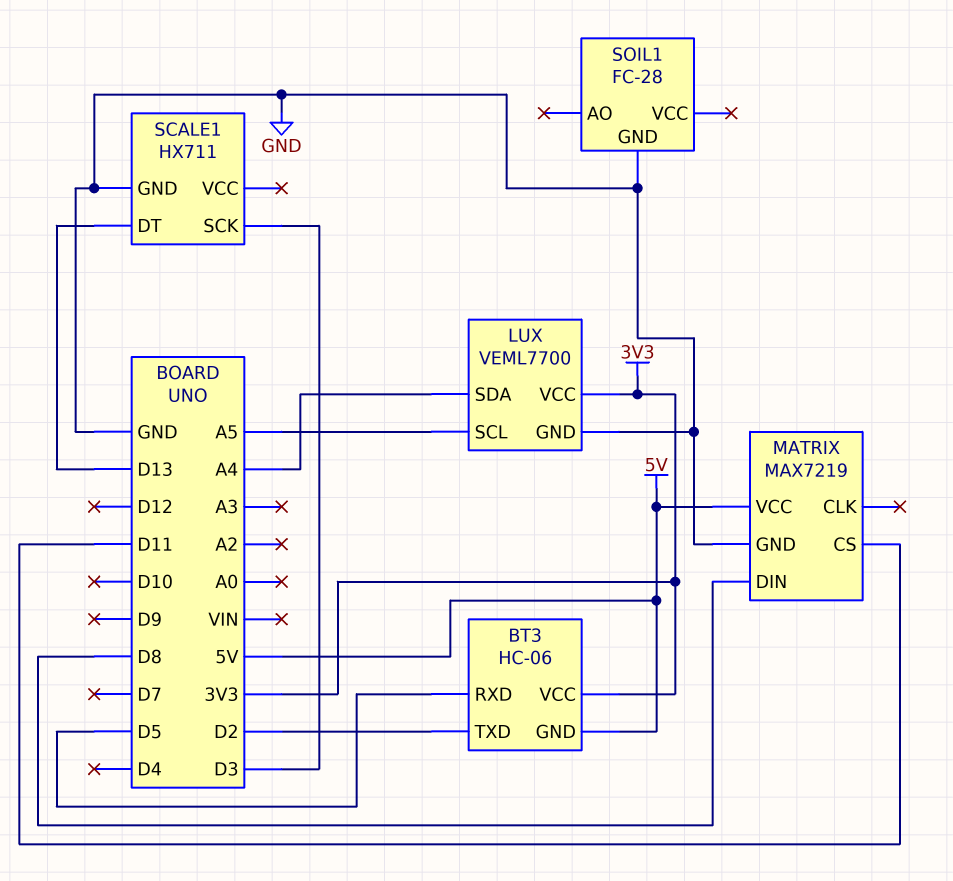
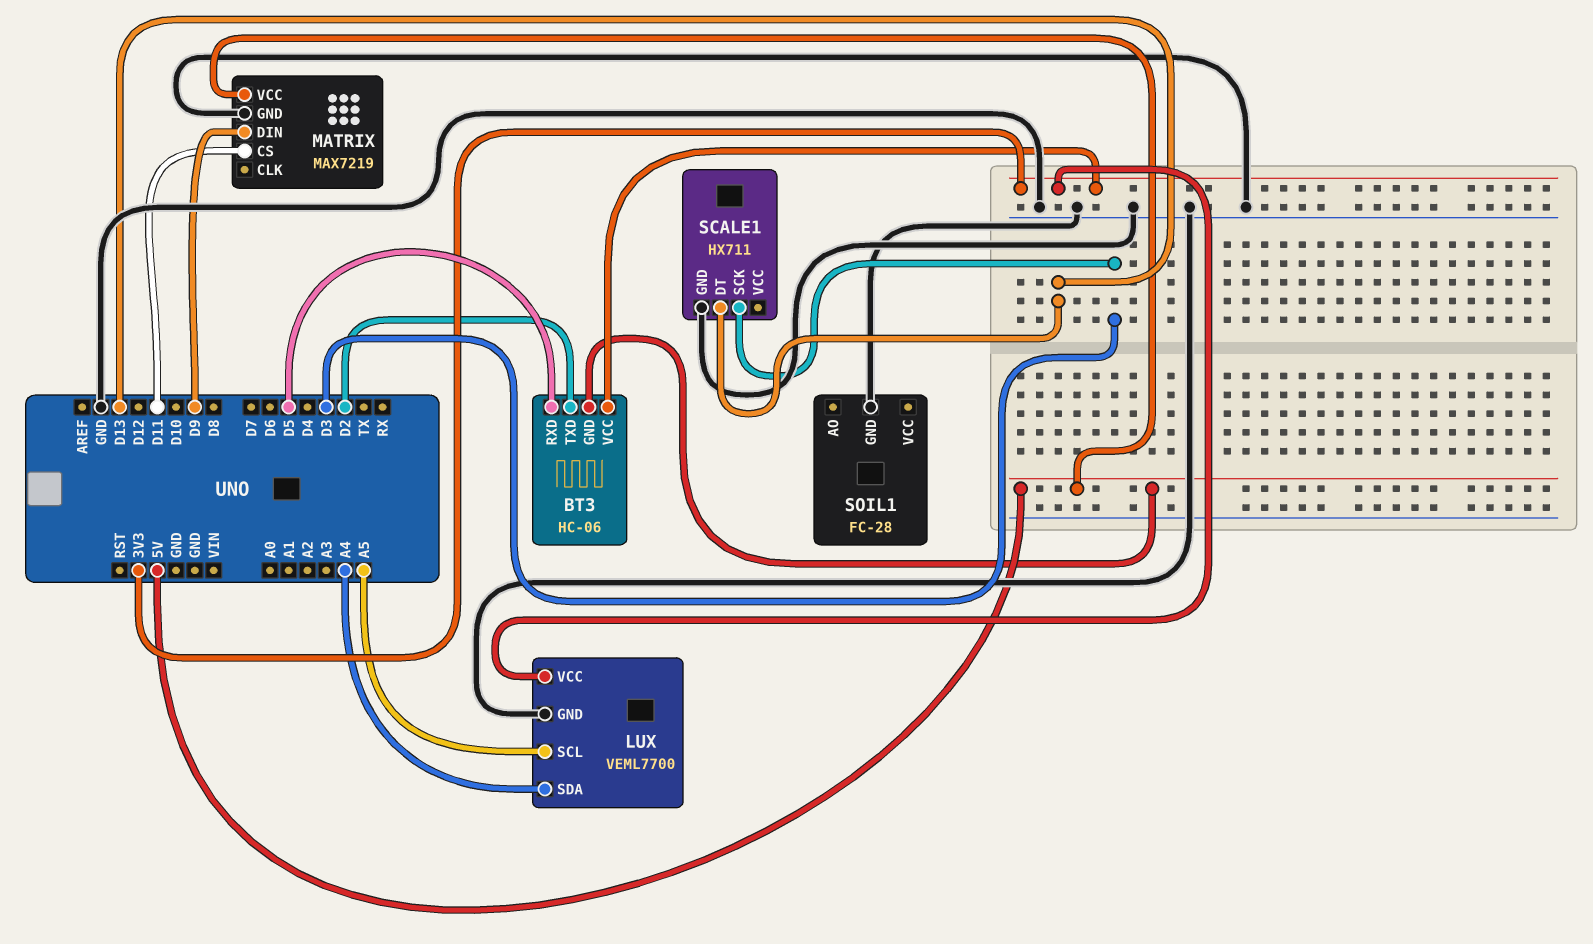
MATRIX pin DIN: D8 -> D9

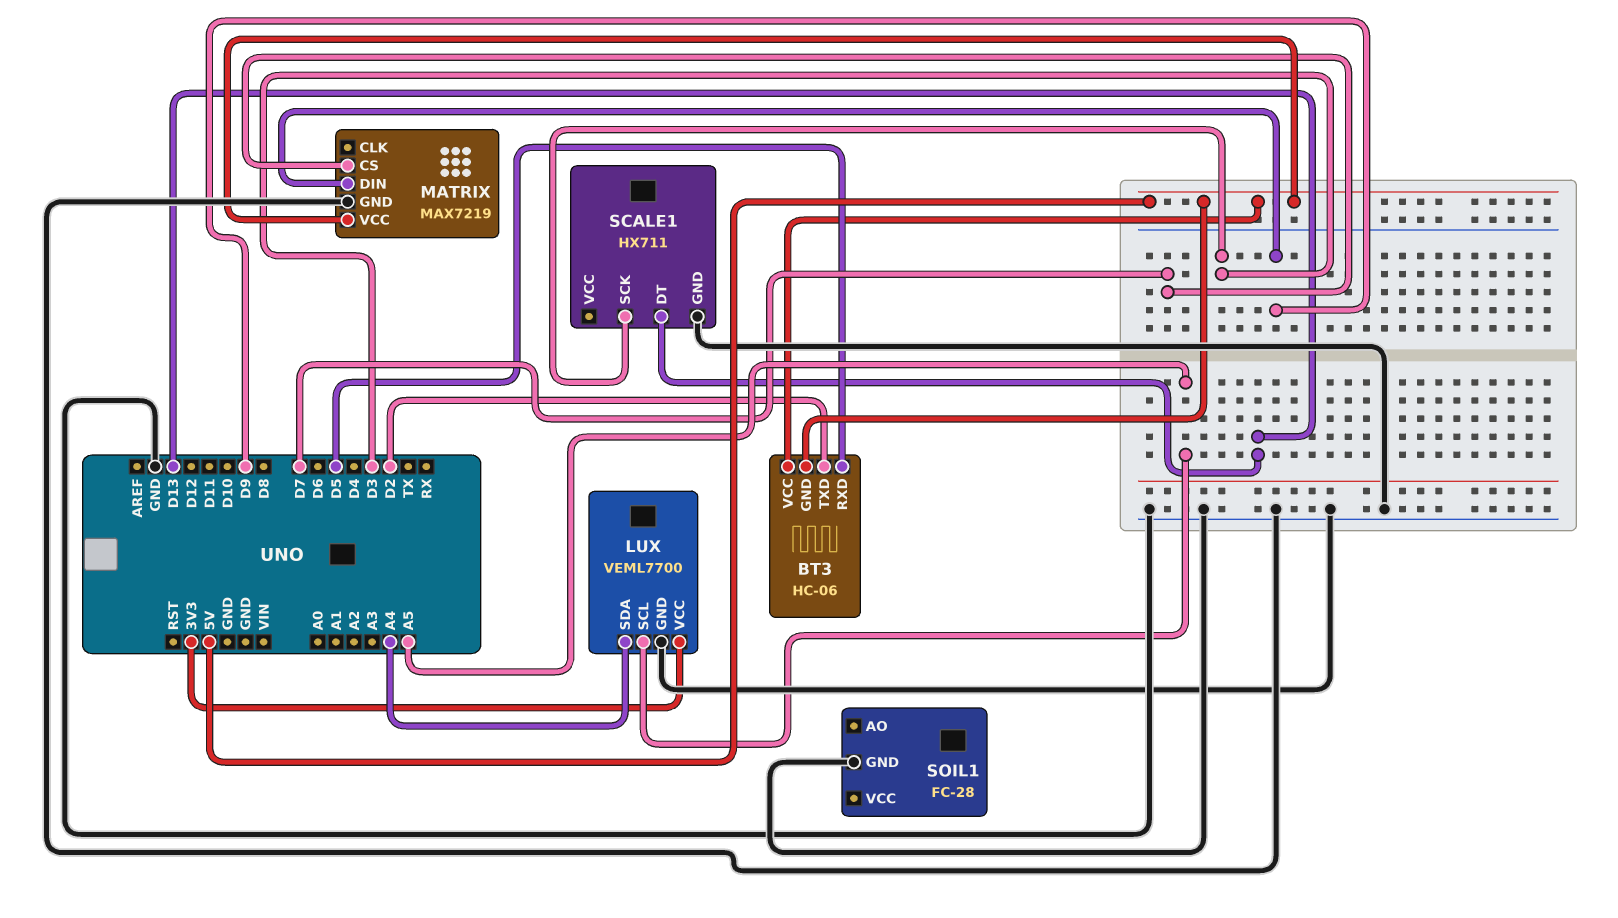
BT3 pin VCC: 3V3 -> 5V
MATRIX pin CS: D11 -> D7

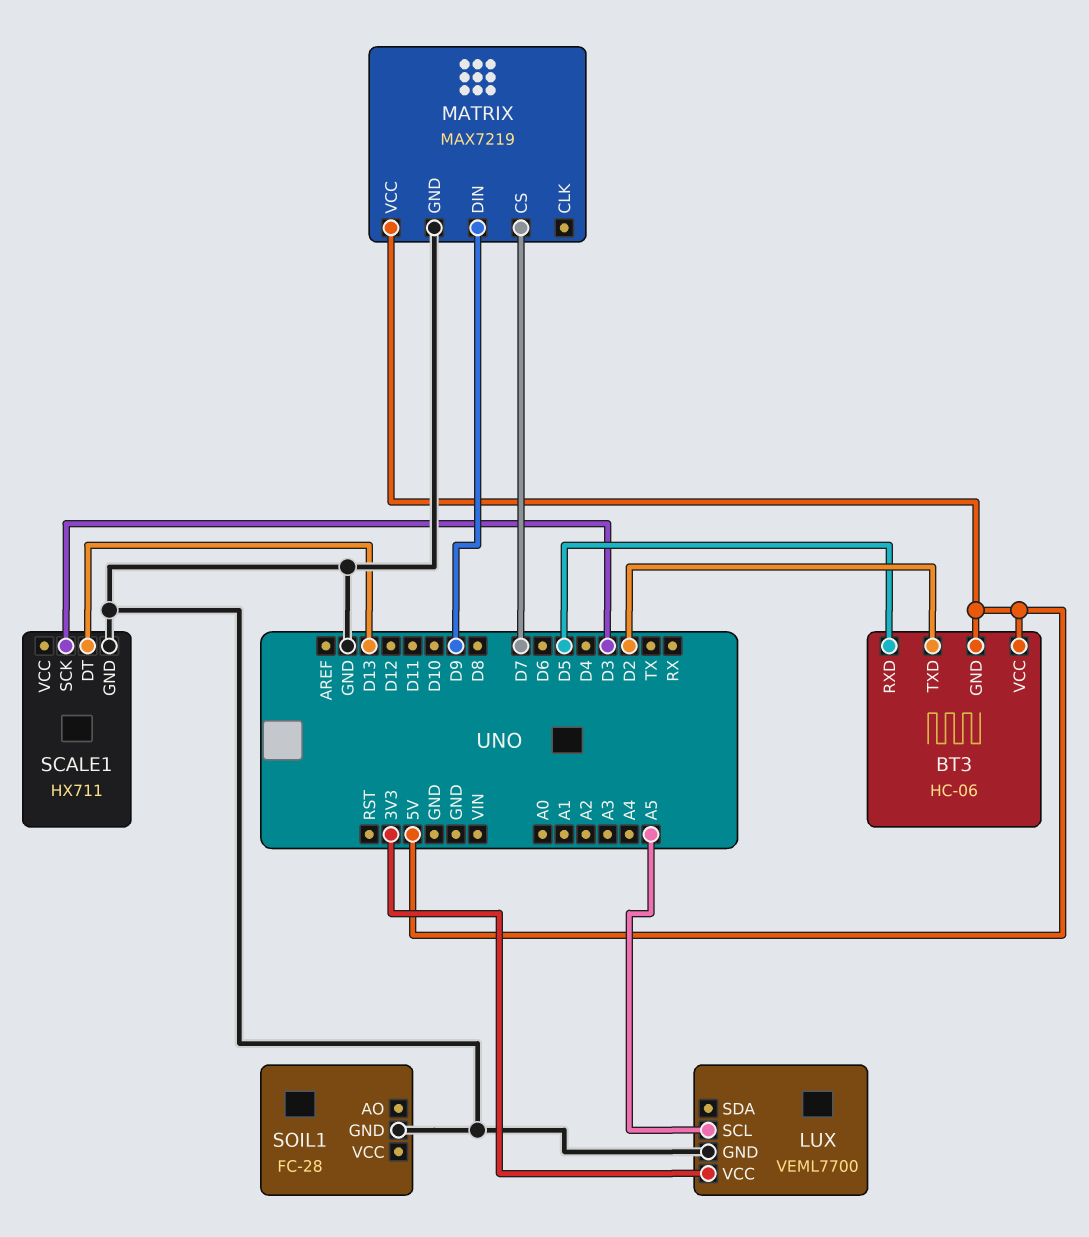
LUX pin SDA: A4 -> none

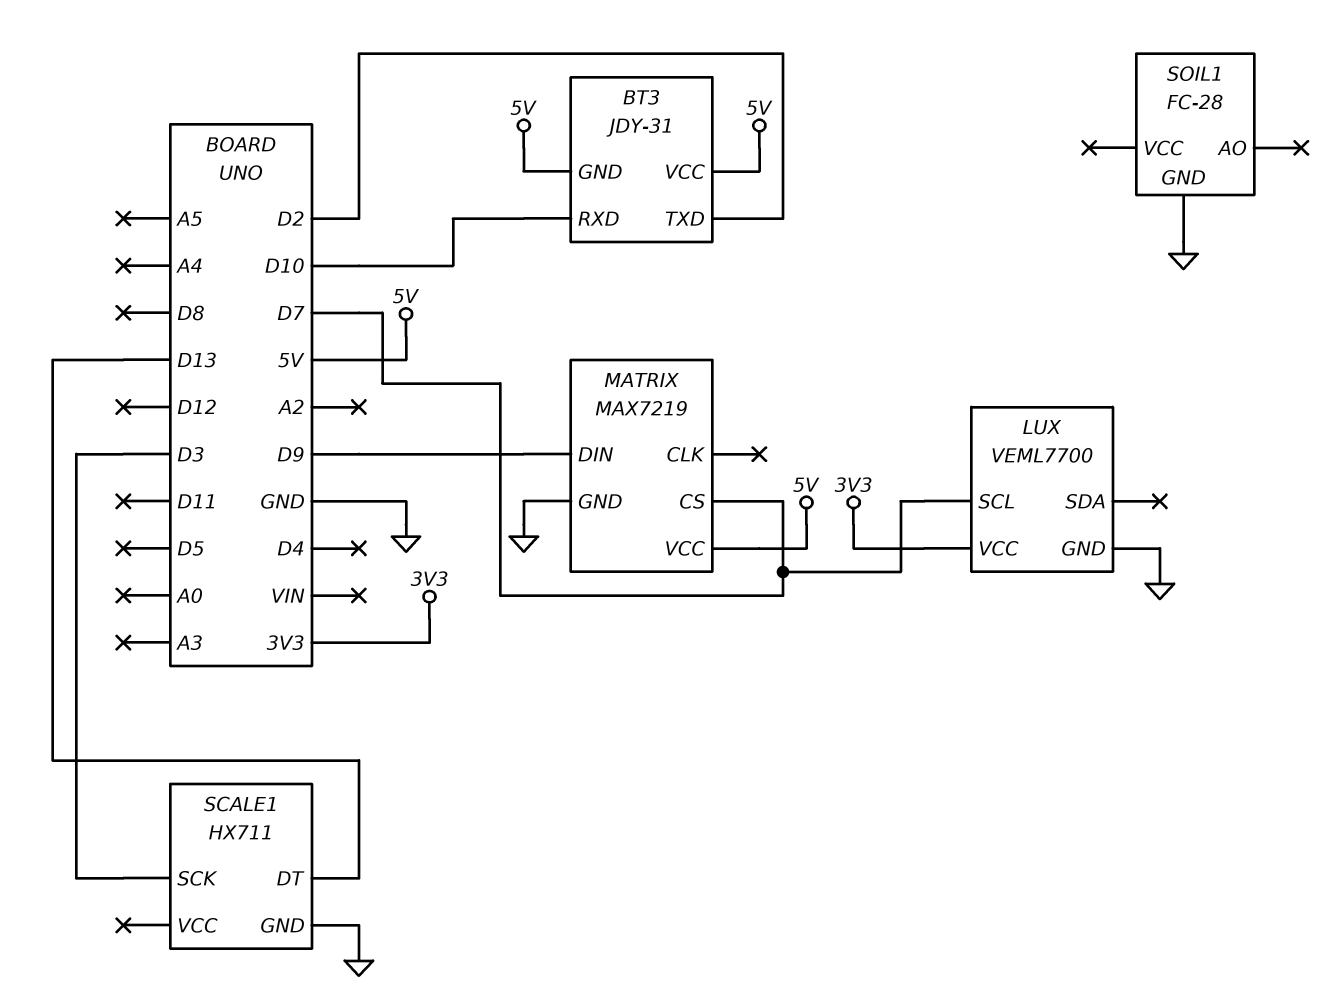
BT3: HC-06 -> JDY-31
BT3 pin RXD: D5 -> D10
LUX pin SCL: A5 -> D7

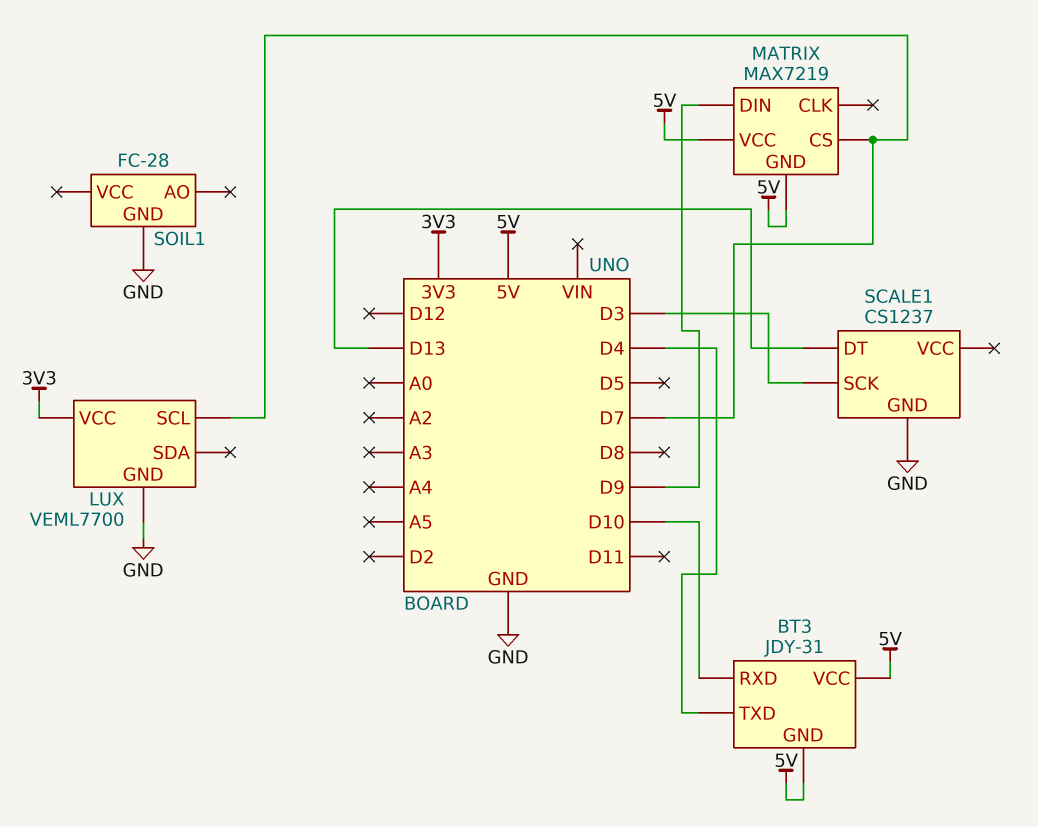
BT3 pin TXD: D2 -> D4
MATRIX pin GND: GND -> 5V
SCALE1: HX711 -> CS1237

